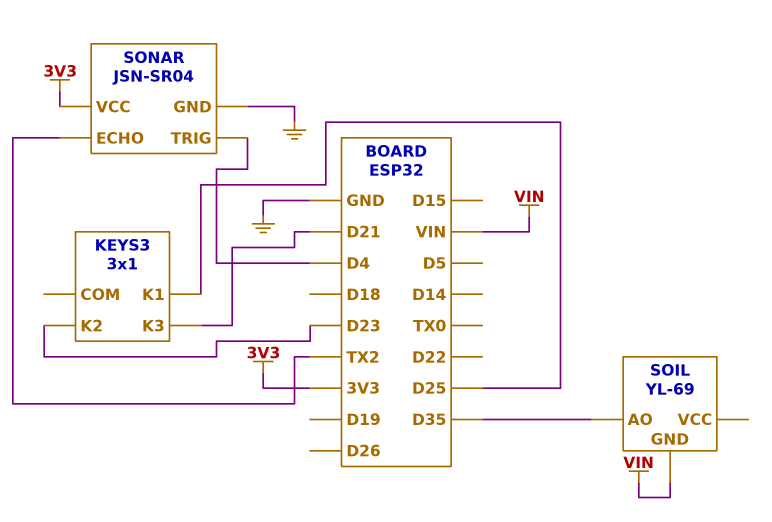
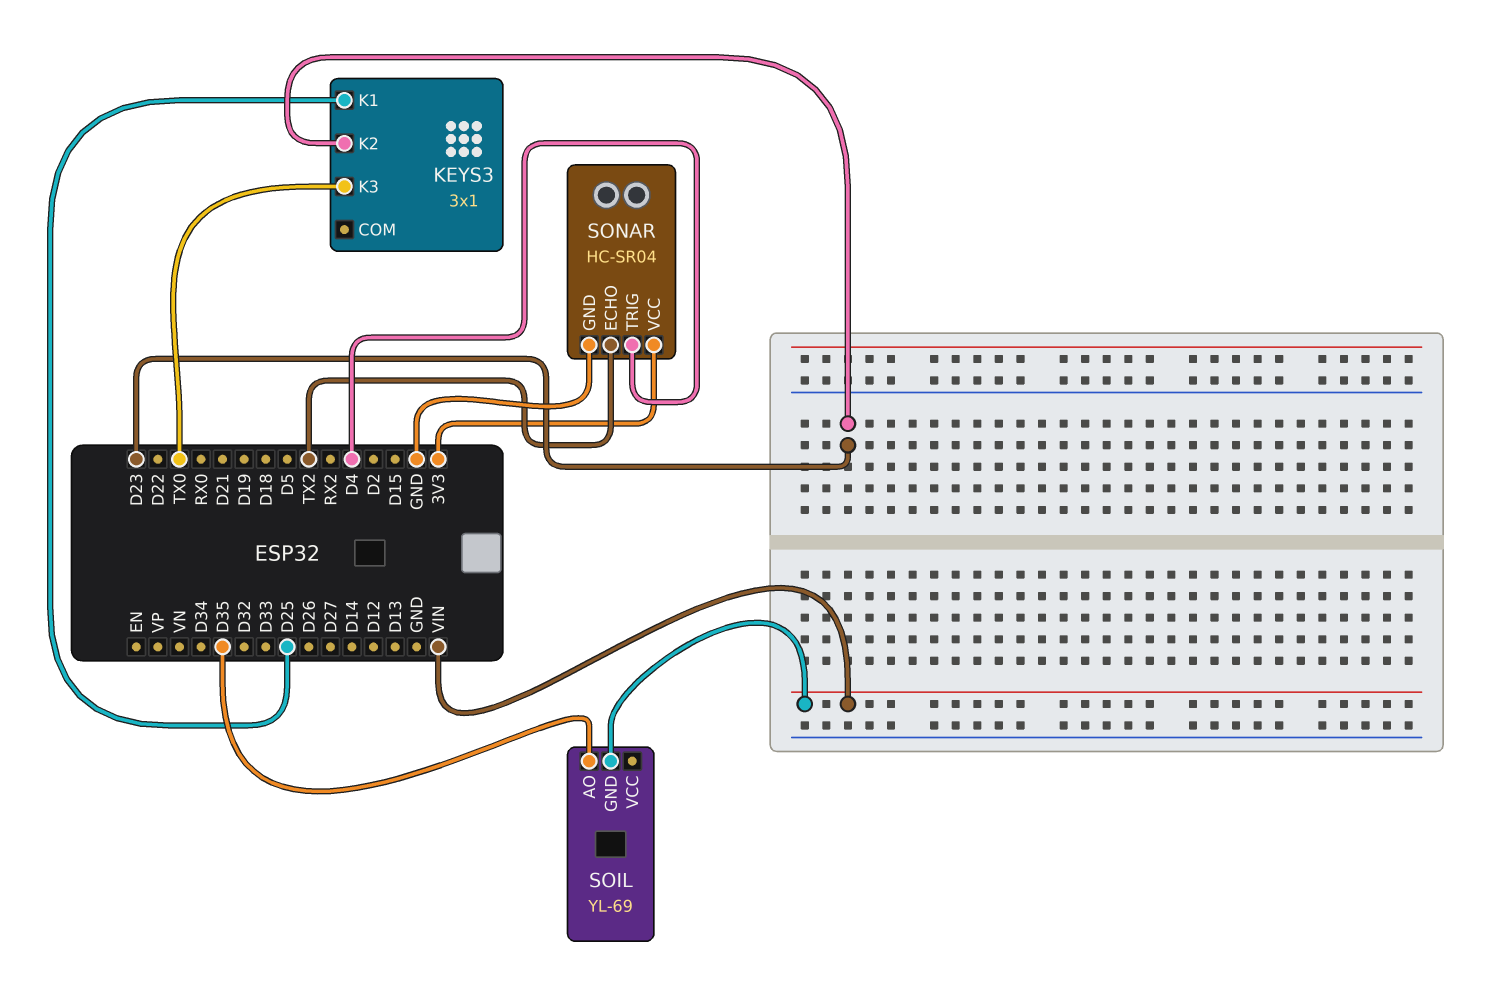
KEYS3 pin K3: D21 -> TX0
SONAR: JSN-SR04 -> HC-SR04

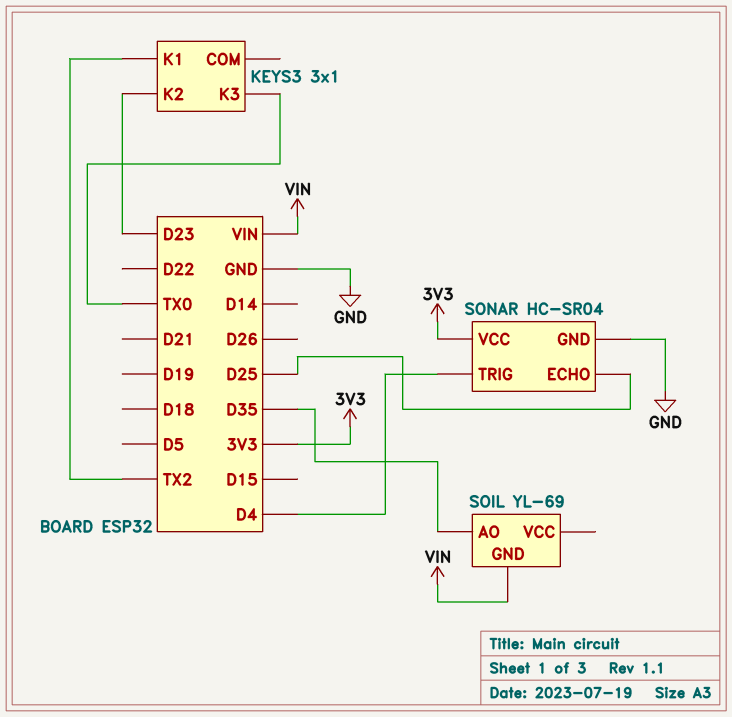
KEYS3 pin K1: D25 -> TX2
SONAR pin ECHO: TX2 -> D25

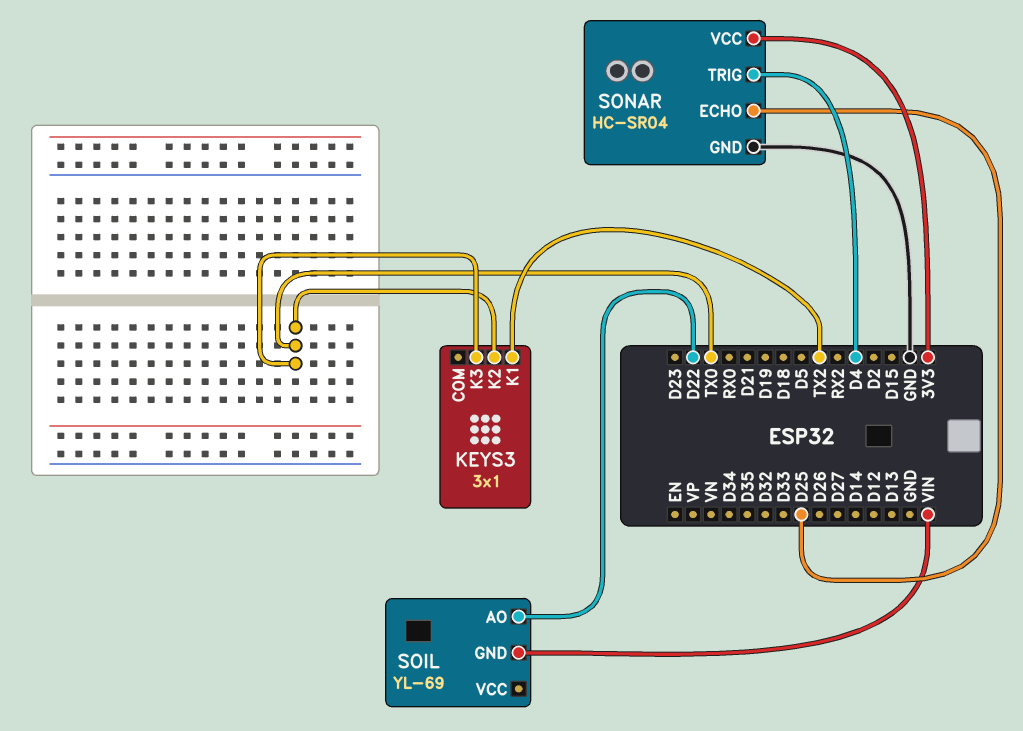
KEYS3 pin K2: D23 -> TX0
SOIL pin AO: D35 -> D22

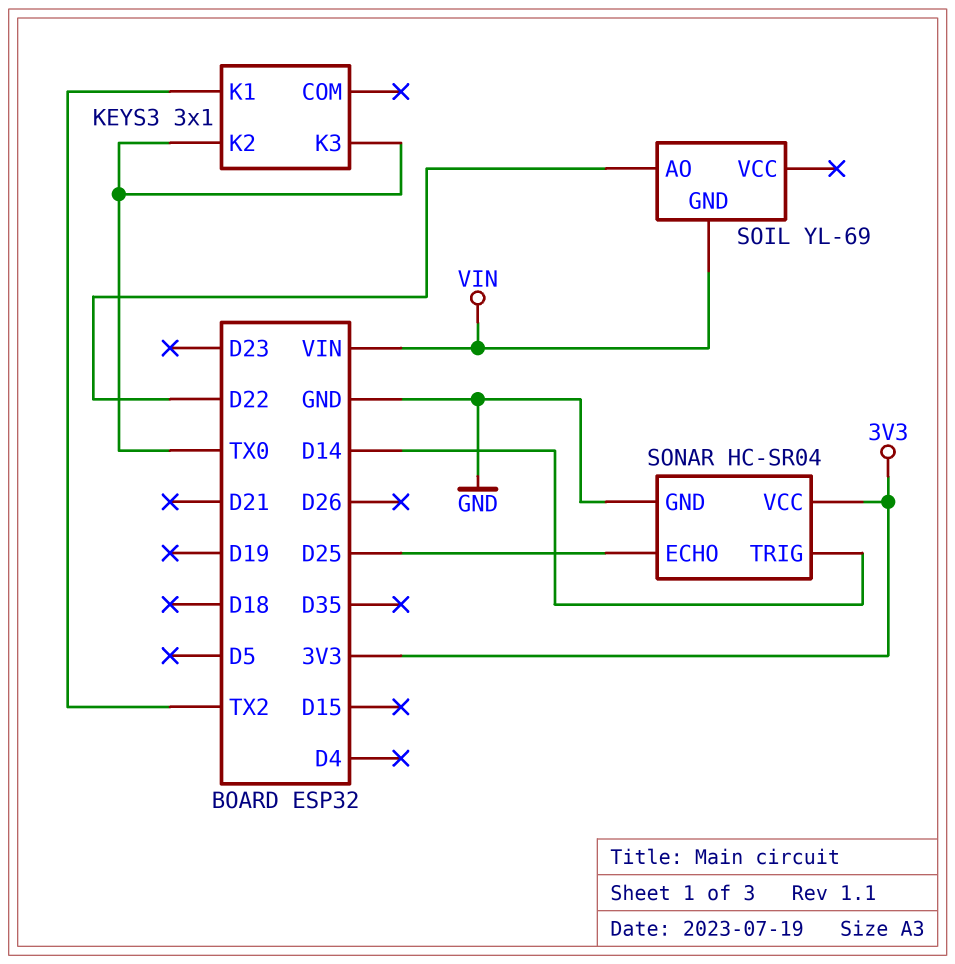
SONAR pin TRIG: D4 -> D14

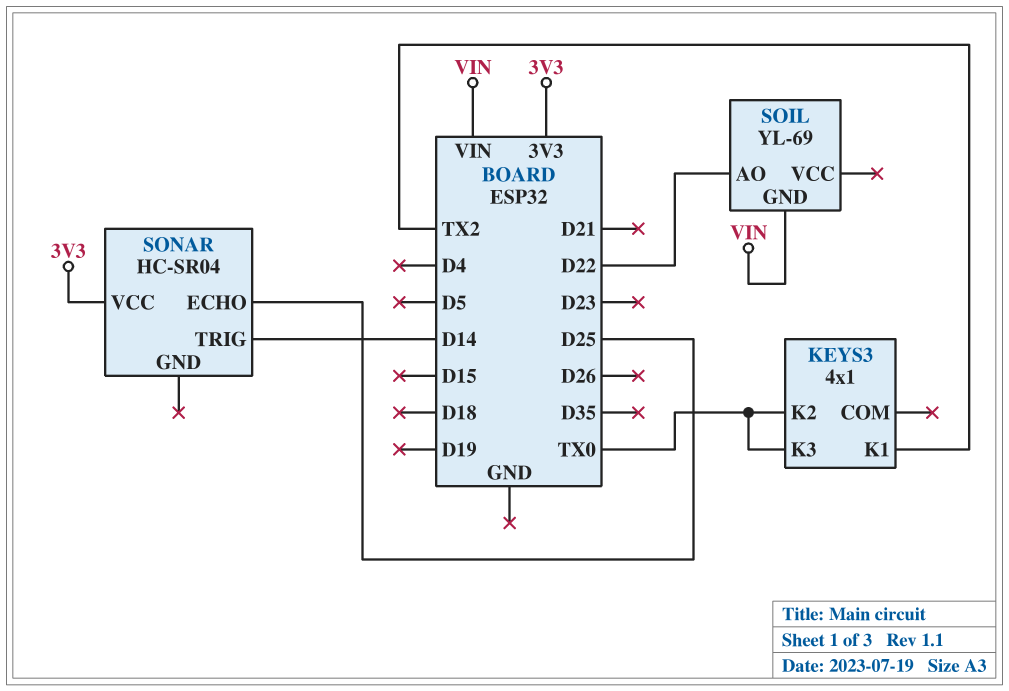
KEYS3: 3x1 -> 4x1
SONAR pin GND: GND -> none

